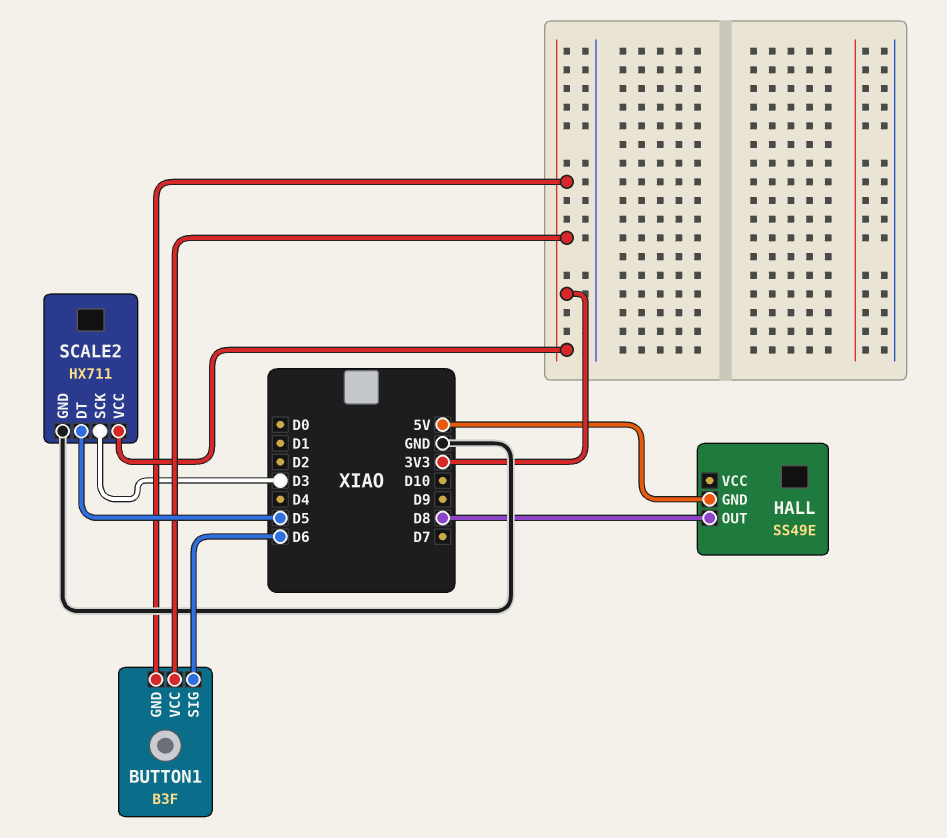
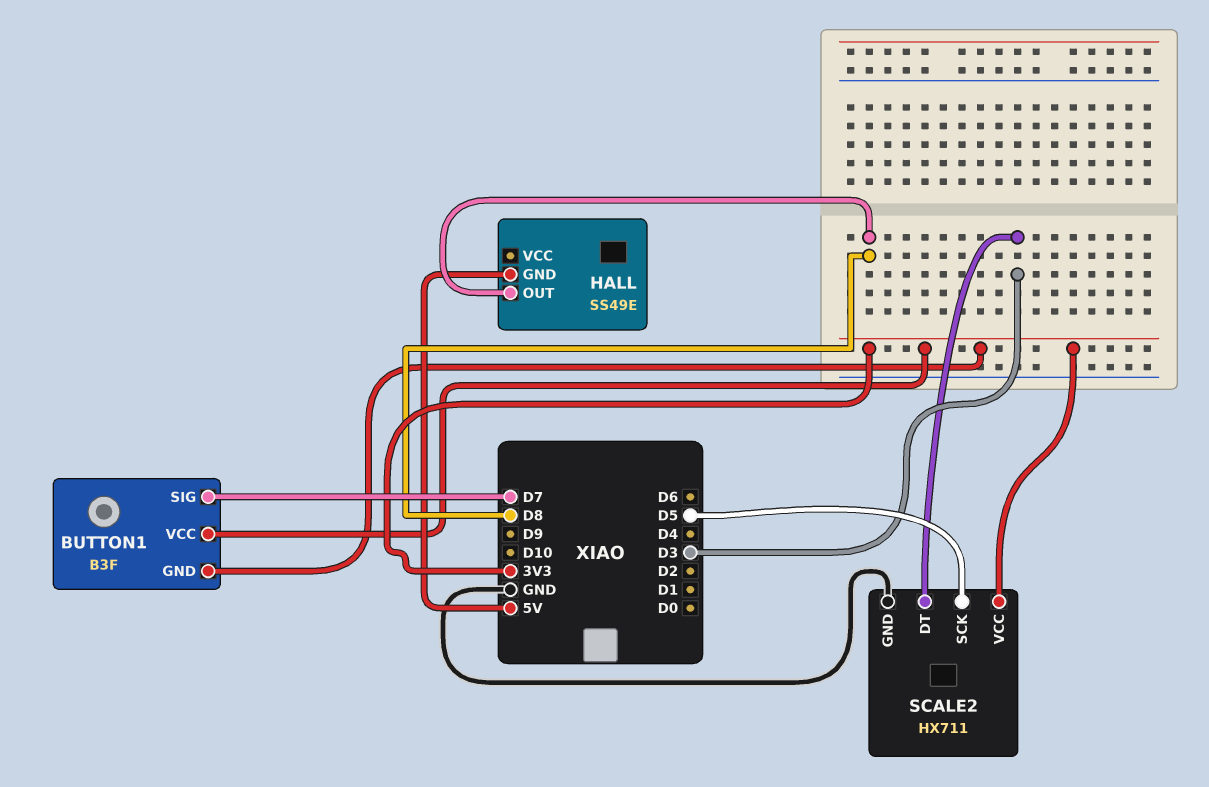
BUTTON1 pin SIG: D6 -> D7
SCALE2 pin DT: D5 -> D3
SCALE2 pin SCK: D3 -> D5

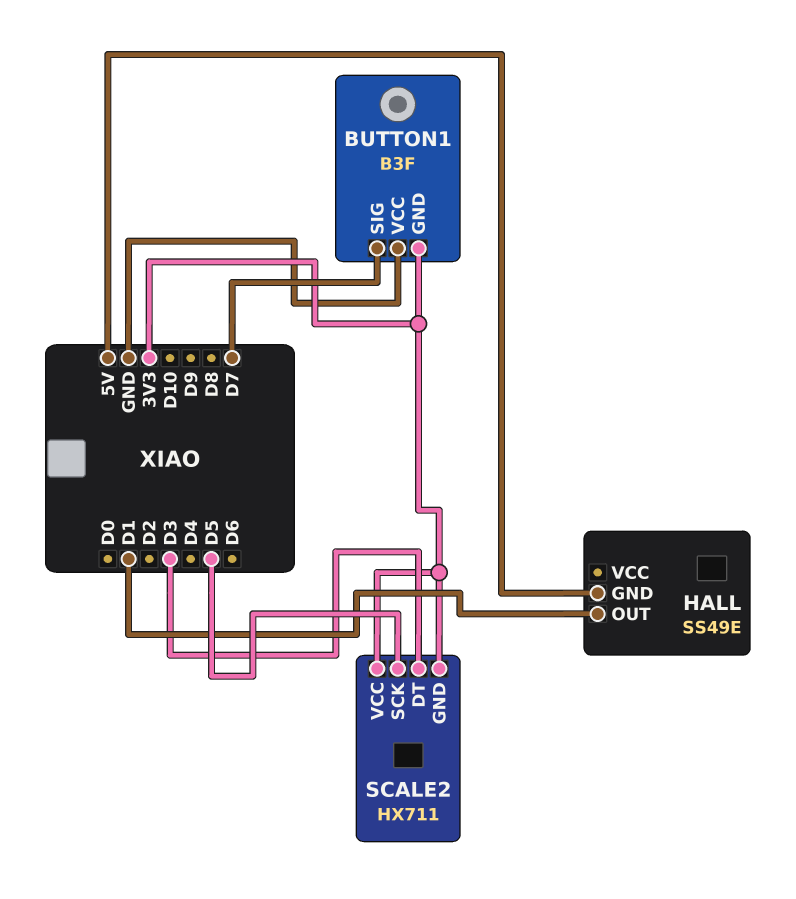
BUTTON1 pin VCC: 3V3 -> GND
HALL pin OUT: D8 -> D1
SCALE2 pin GND: GND -> 3V3

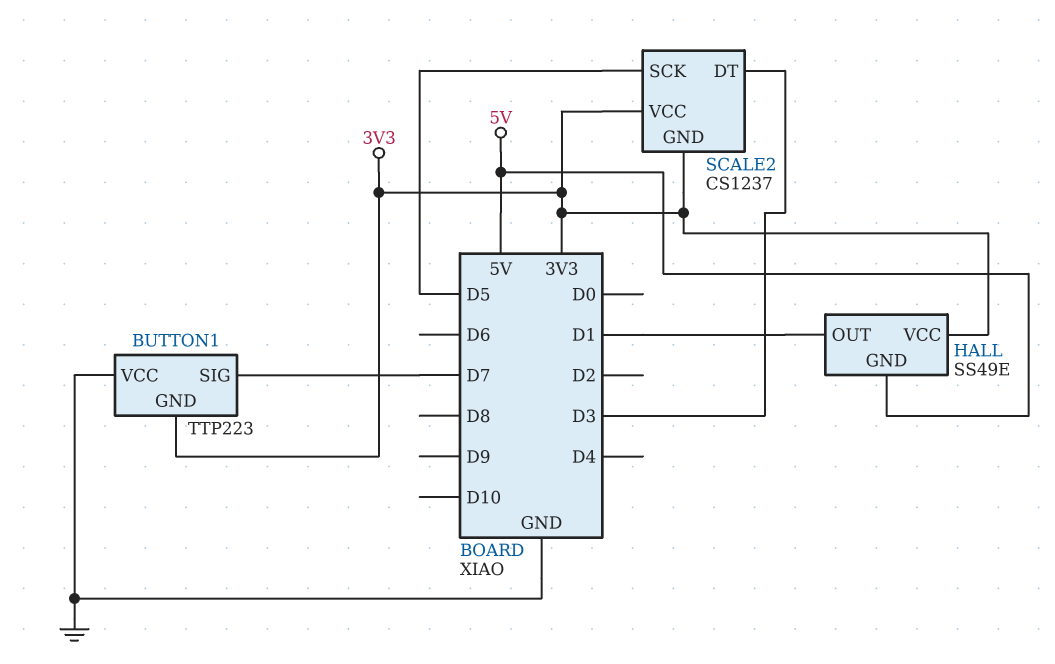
BUTTON1: B3F -> TTP223
HALL pin VCC: none -> 3V3
SCALE2: HX711 -> CS1237

